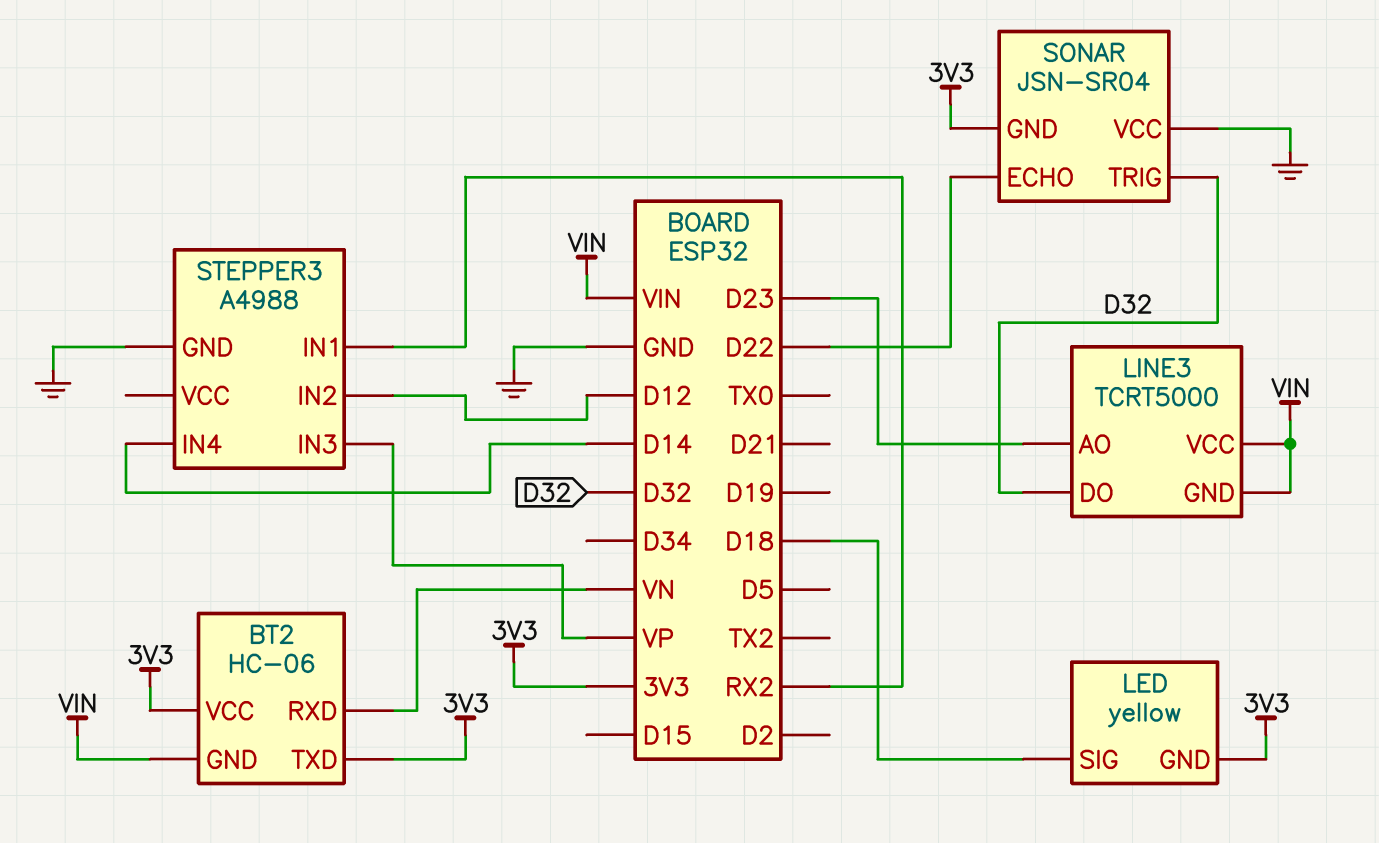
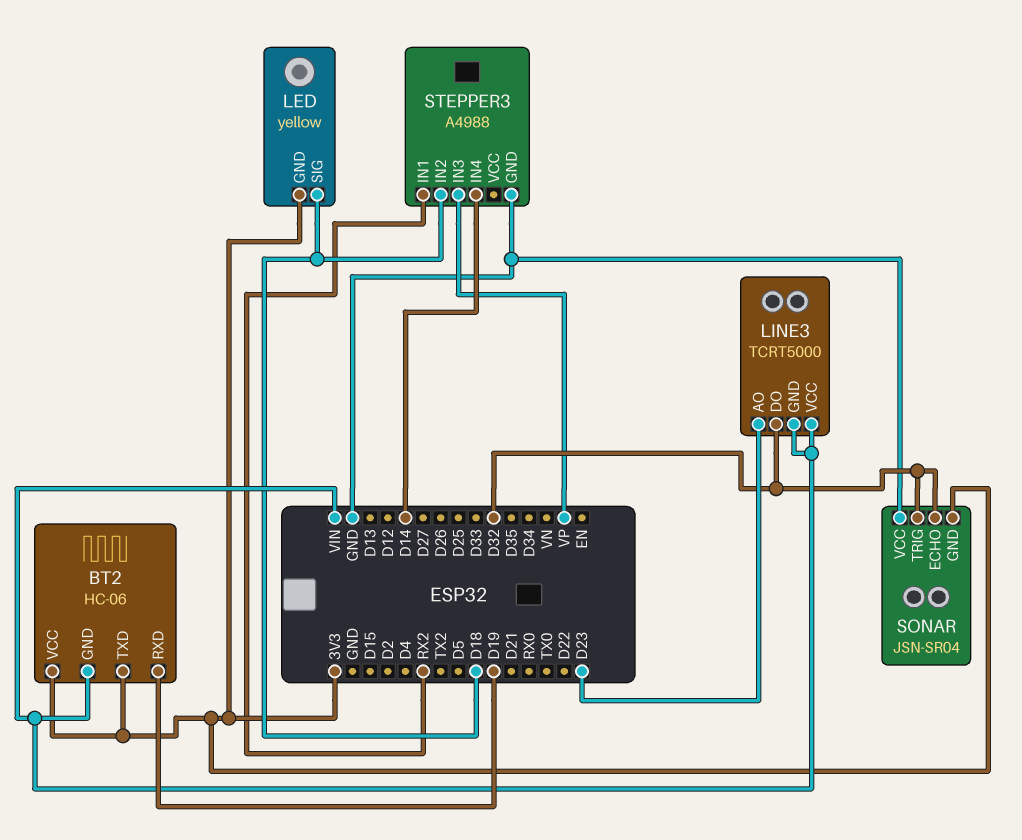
BT2 pin RXD: VN -> D19
SONAR pin ECHO: D22 -> D32
STEPPER3 pin IN2: D12 -> D18

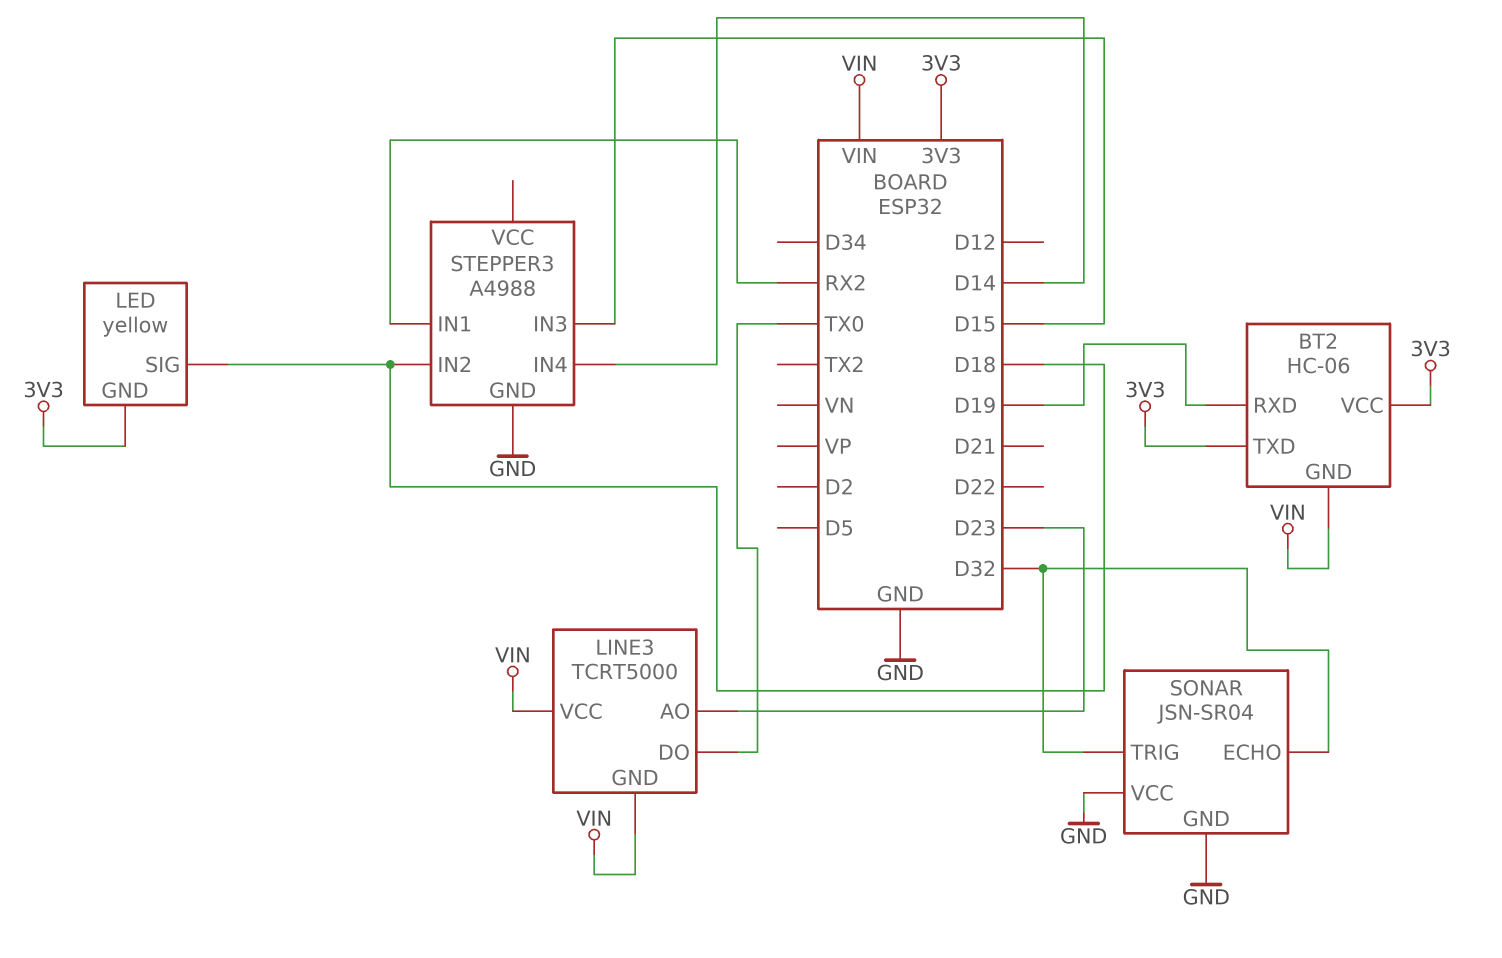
LINE3 pin DO: D32 -> TX0
SONAR pin GND: 3V3 -> GND
STEPPER3 pin IN3: VP -> D15

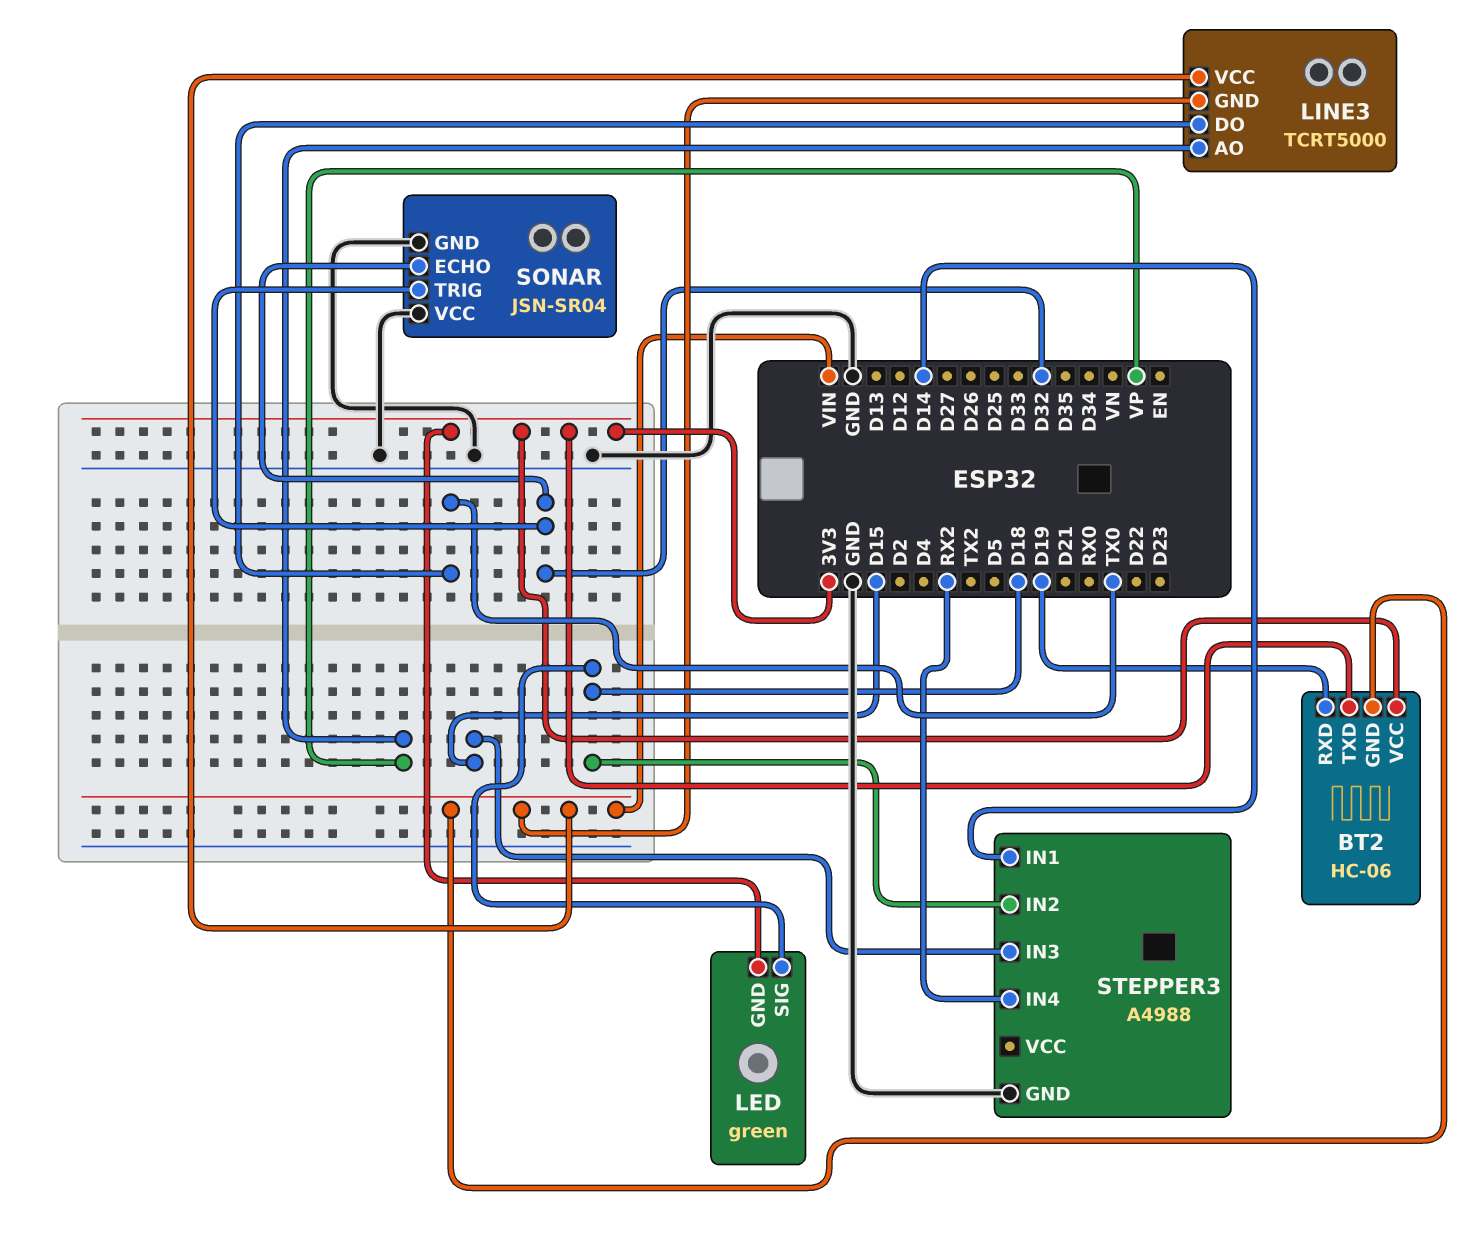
LED: yellow -> green
LINE3 pin AO: D23 -> VP
STEPPER3 pin IN1: RX2 -> D14
STEPPER3 pin IN4: D14 -> RX2

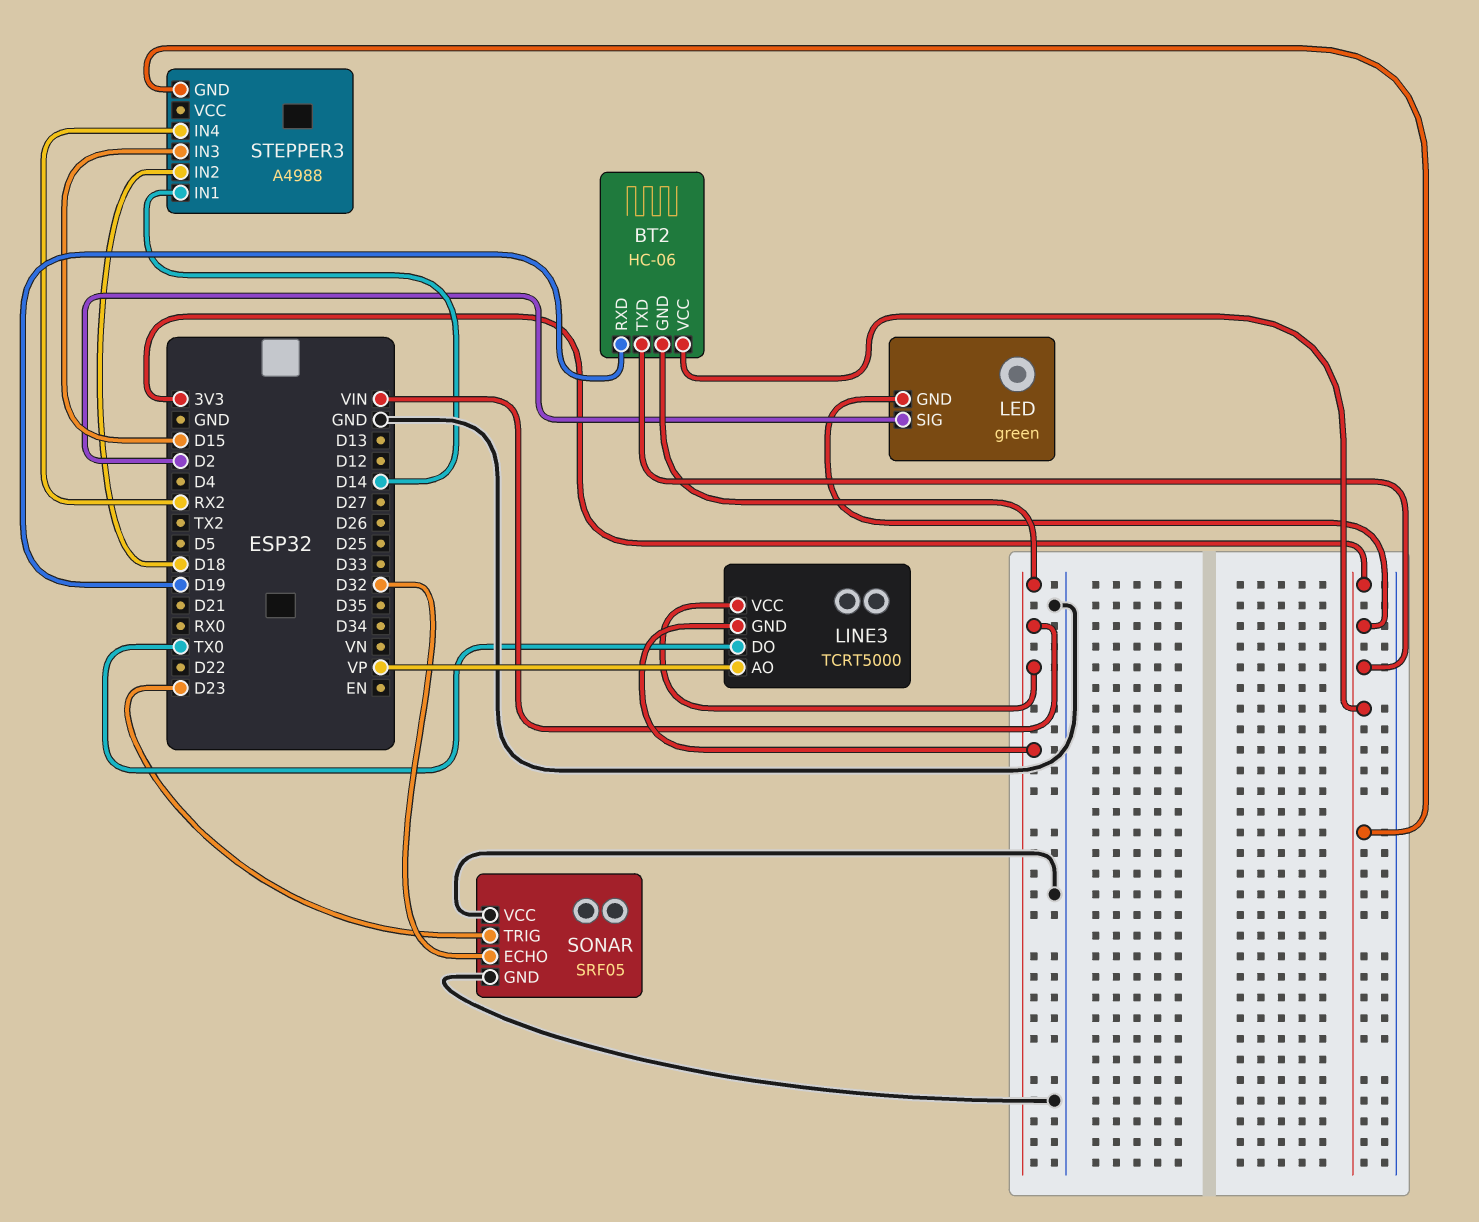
LED pin SIG: D18 -> D2
SONAR: JSN-SR04 -> SRF05
SONAR pin TRIG: D32 -> D23
STEPPER3 pin GND: GND -> 3V3

